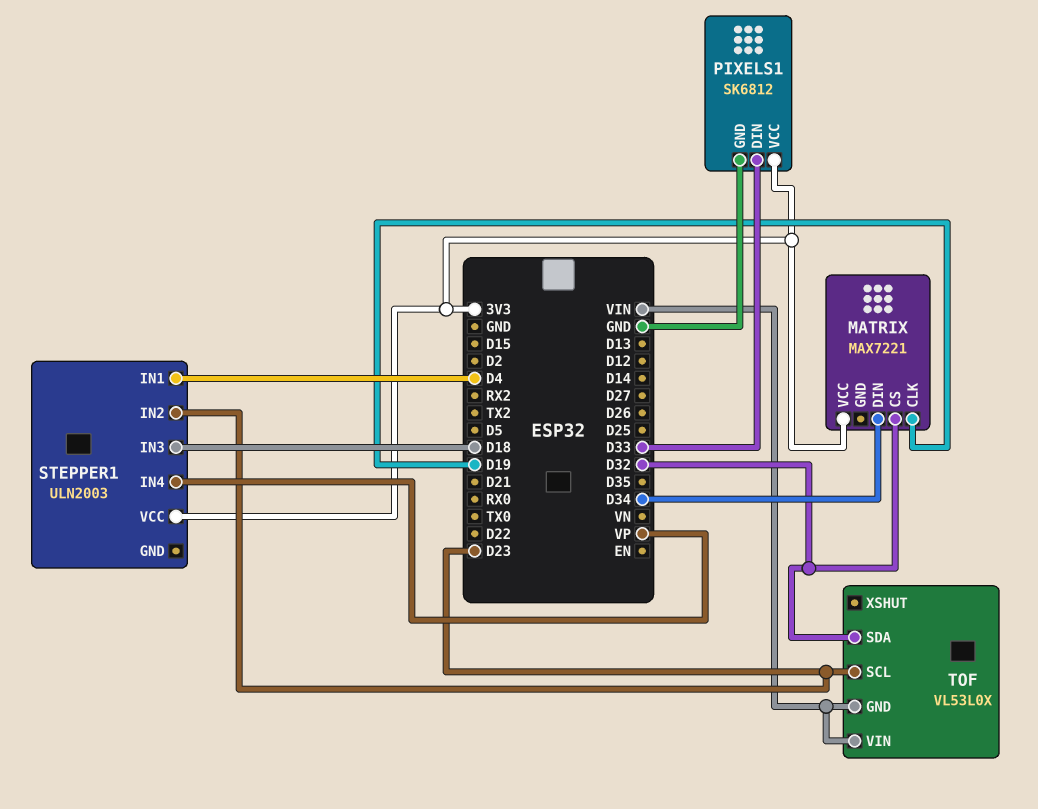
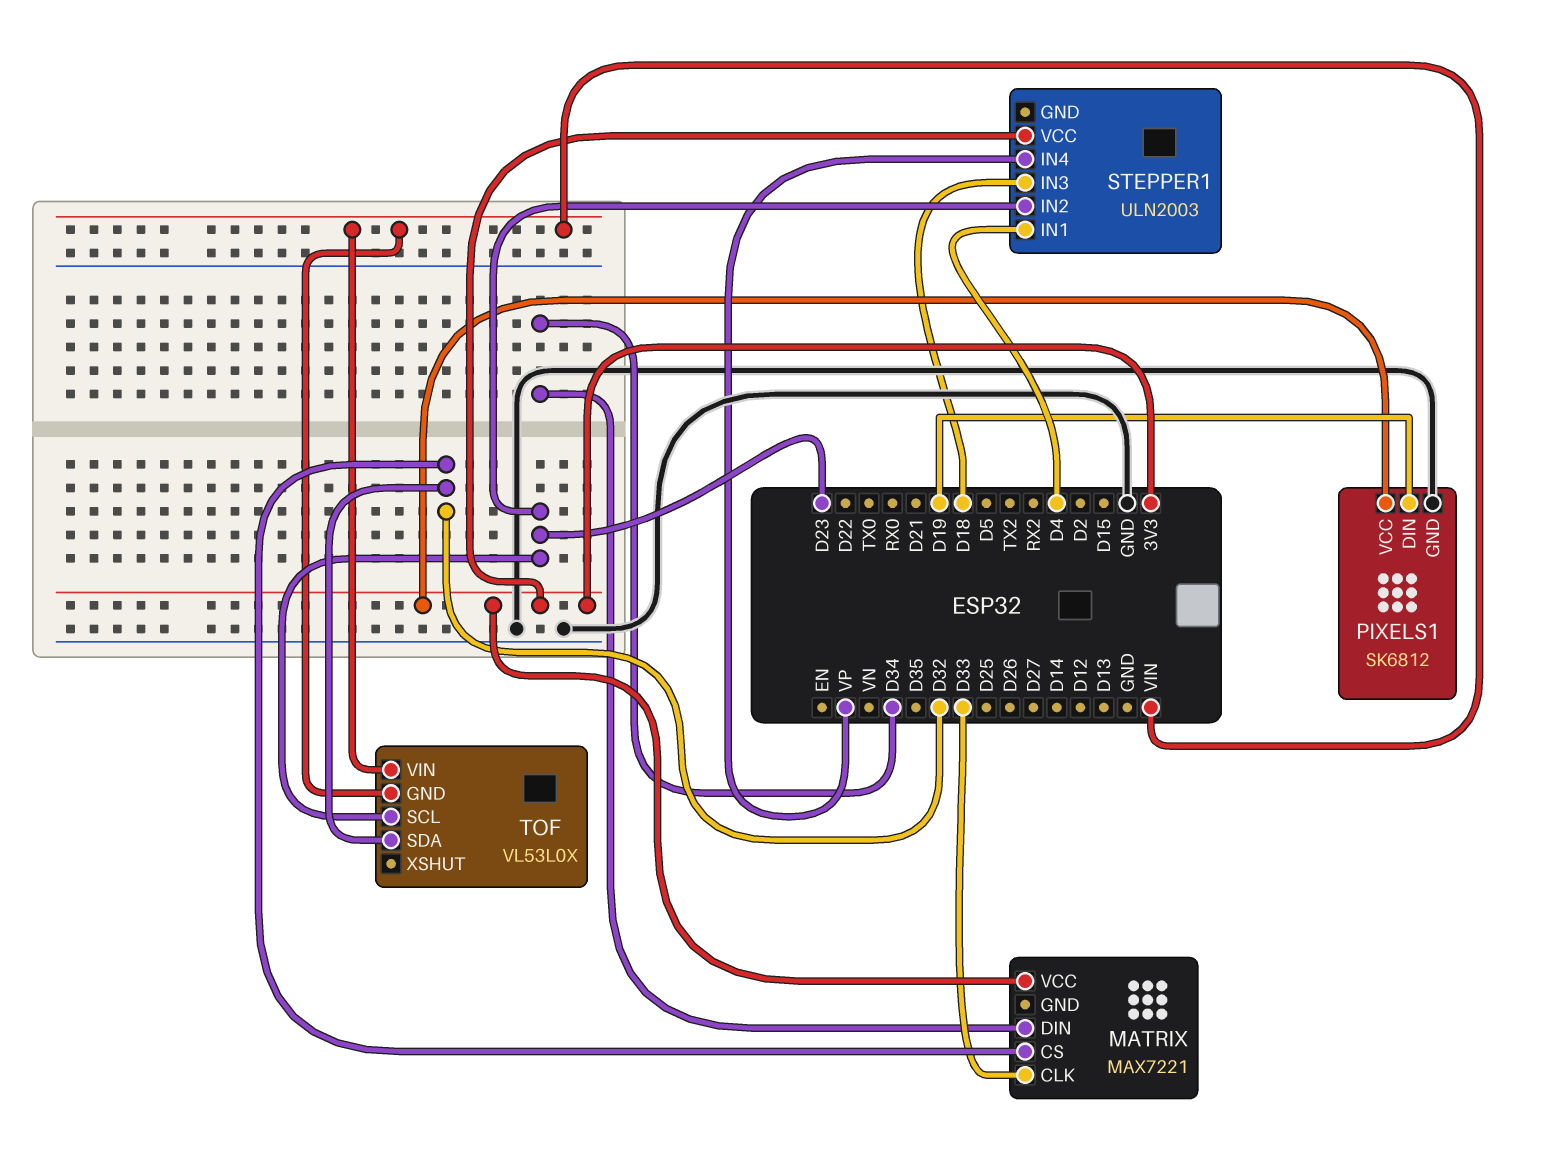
MATRIX pin CLK: D19 -> D33
PIXELS1 pin DIN: D33 -> D19

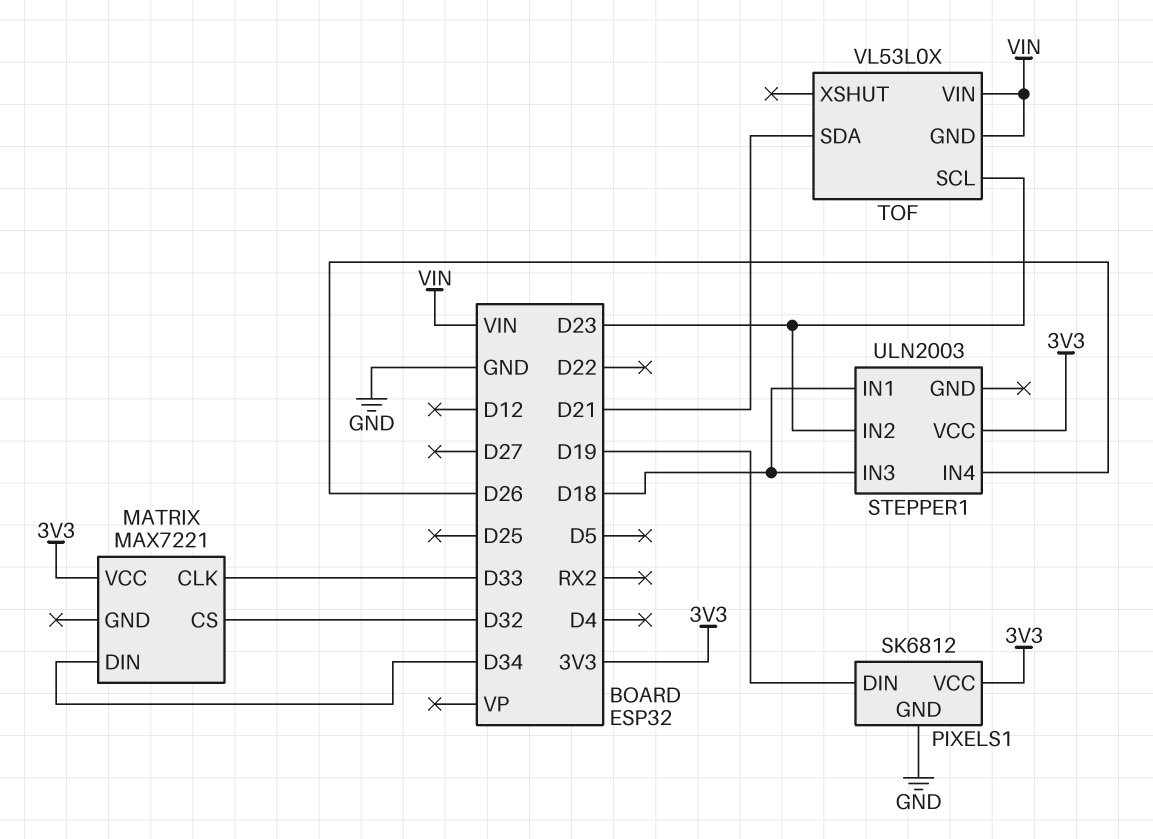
STEPPER1 pin IN1: D4 -> D18
STEPPER1 pin IN4: VP -> D26
TOF pin SDA: D32 -> D21

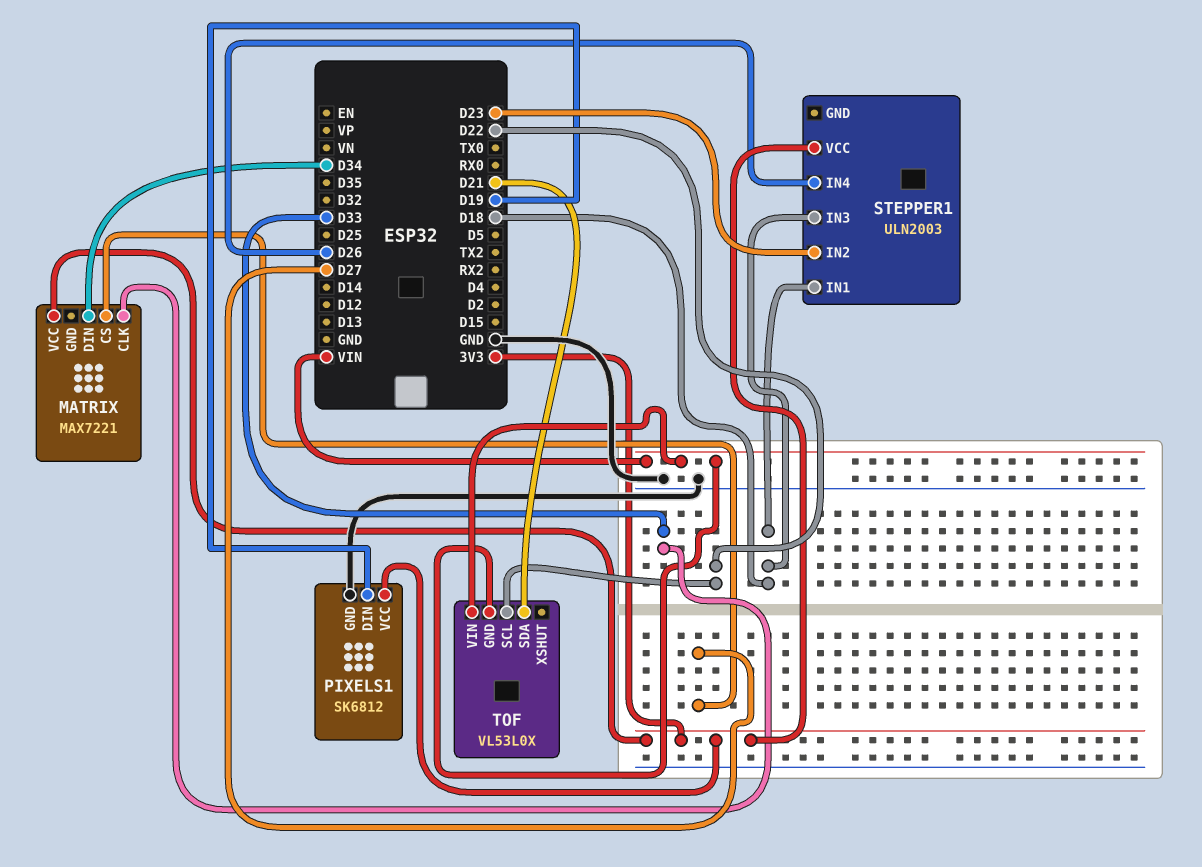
MATRIX pin CS: D32 -> D27
TOF pin SCL: D23 -> D22

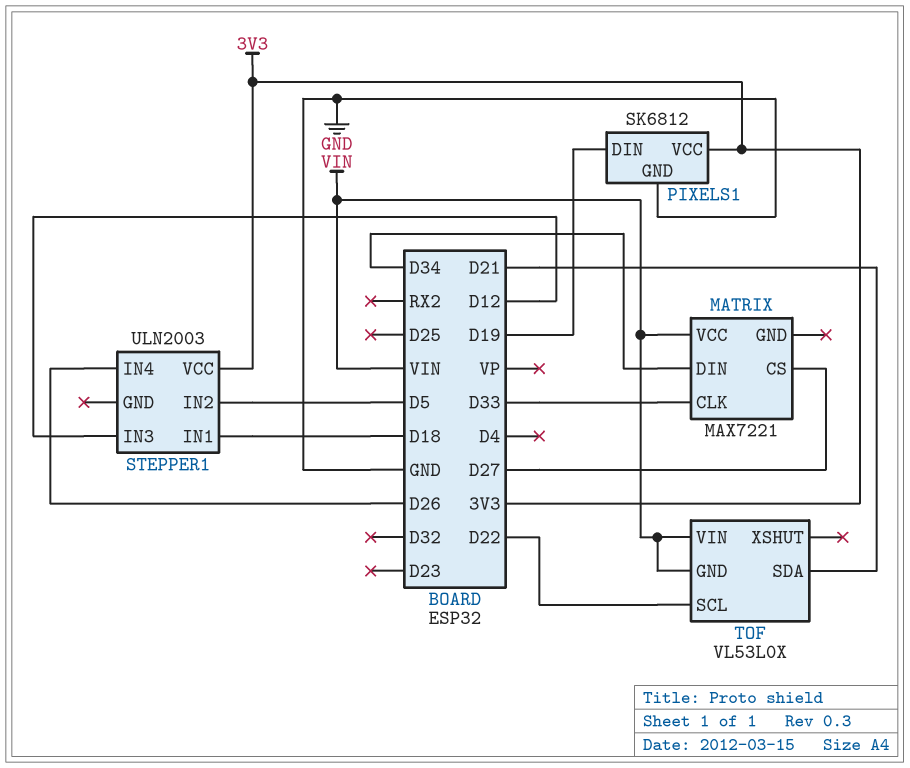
MATRIX pin VCC: 3V3 -> VIN
STEPPER1 pin IN2: D23 -> D5
STEPPER1 pin IN3: D18 -> D12

